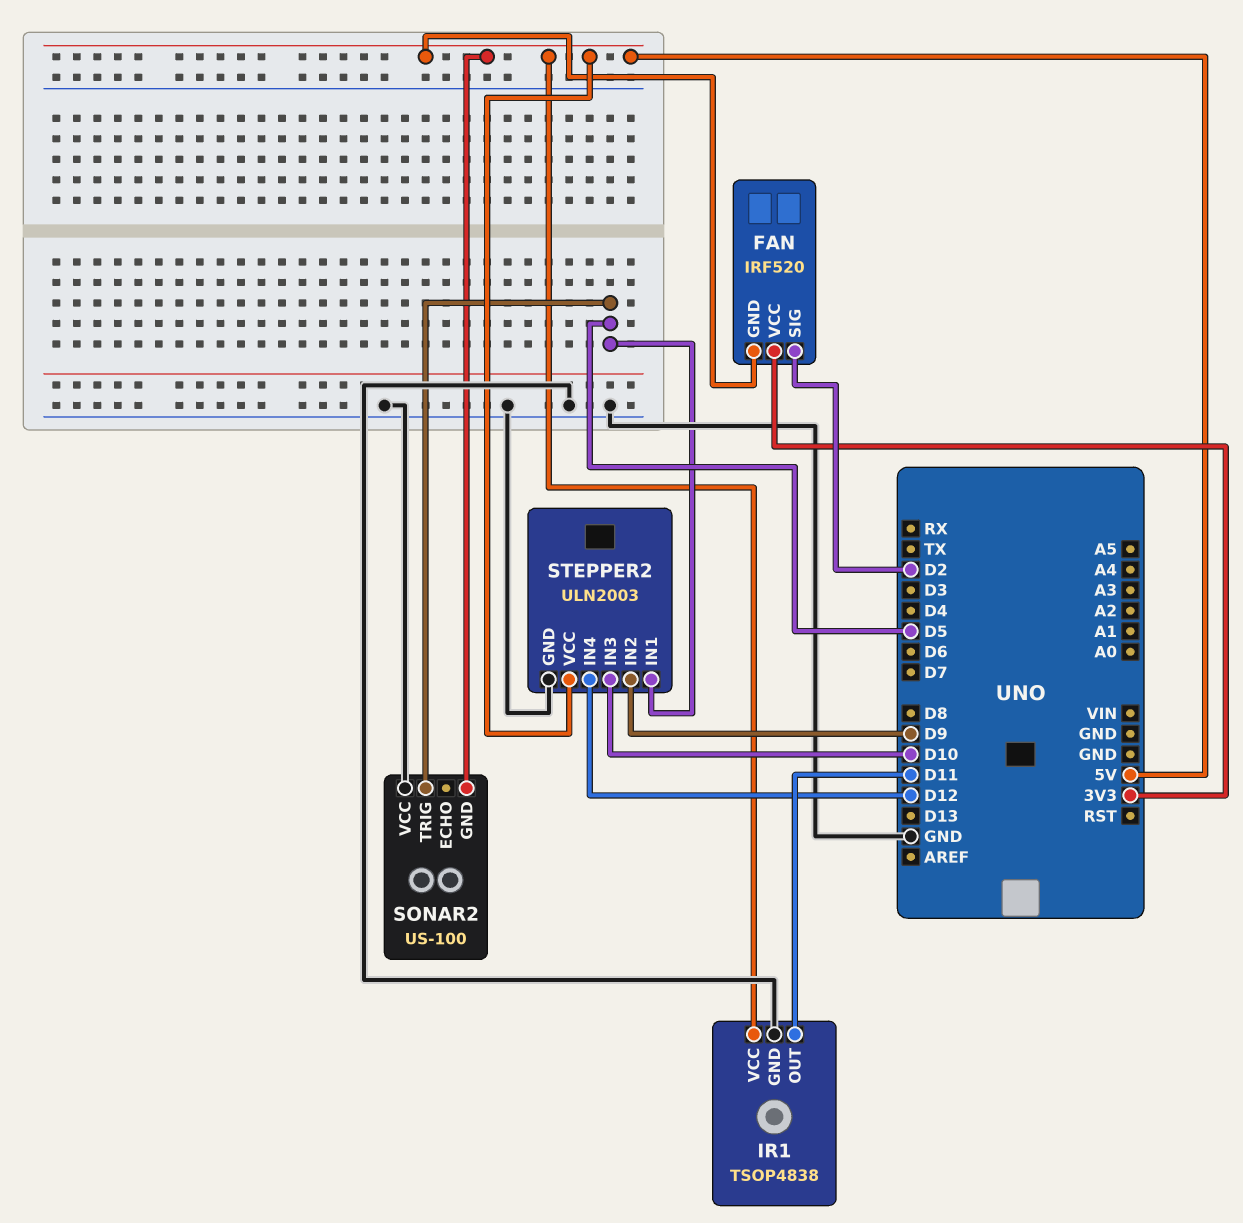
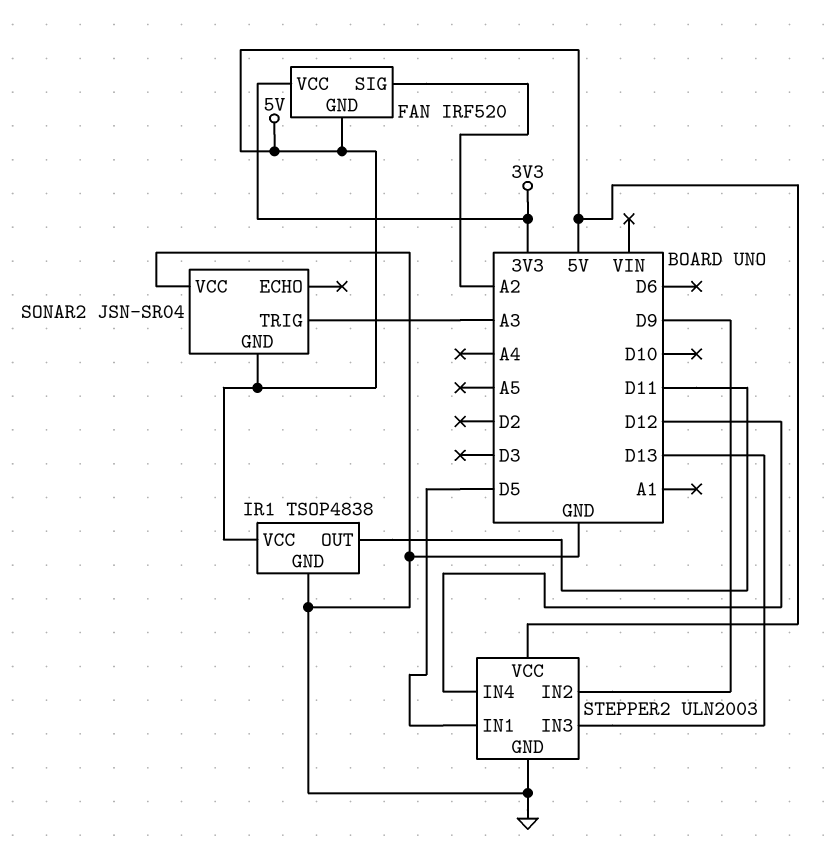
FAN pin SIG: D2 -> A2
SONAR2: US-100 -> JSN-SR04
SONAR2 pin TRIG: D5 -> A3
STEPPER2 pin IN3: D10 -> D13

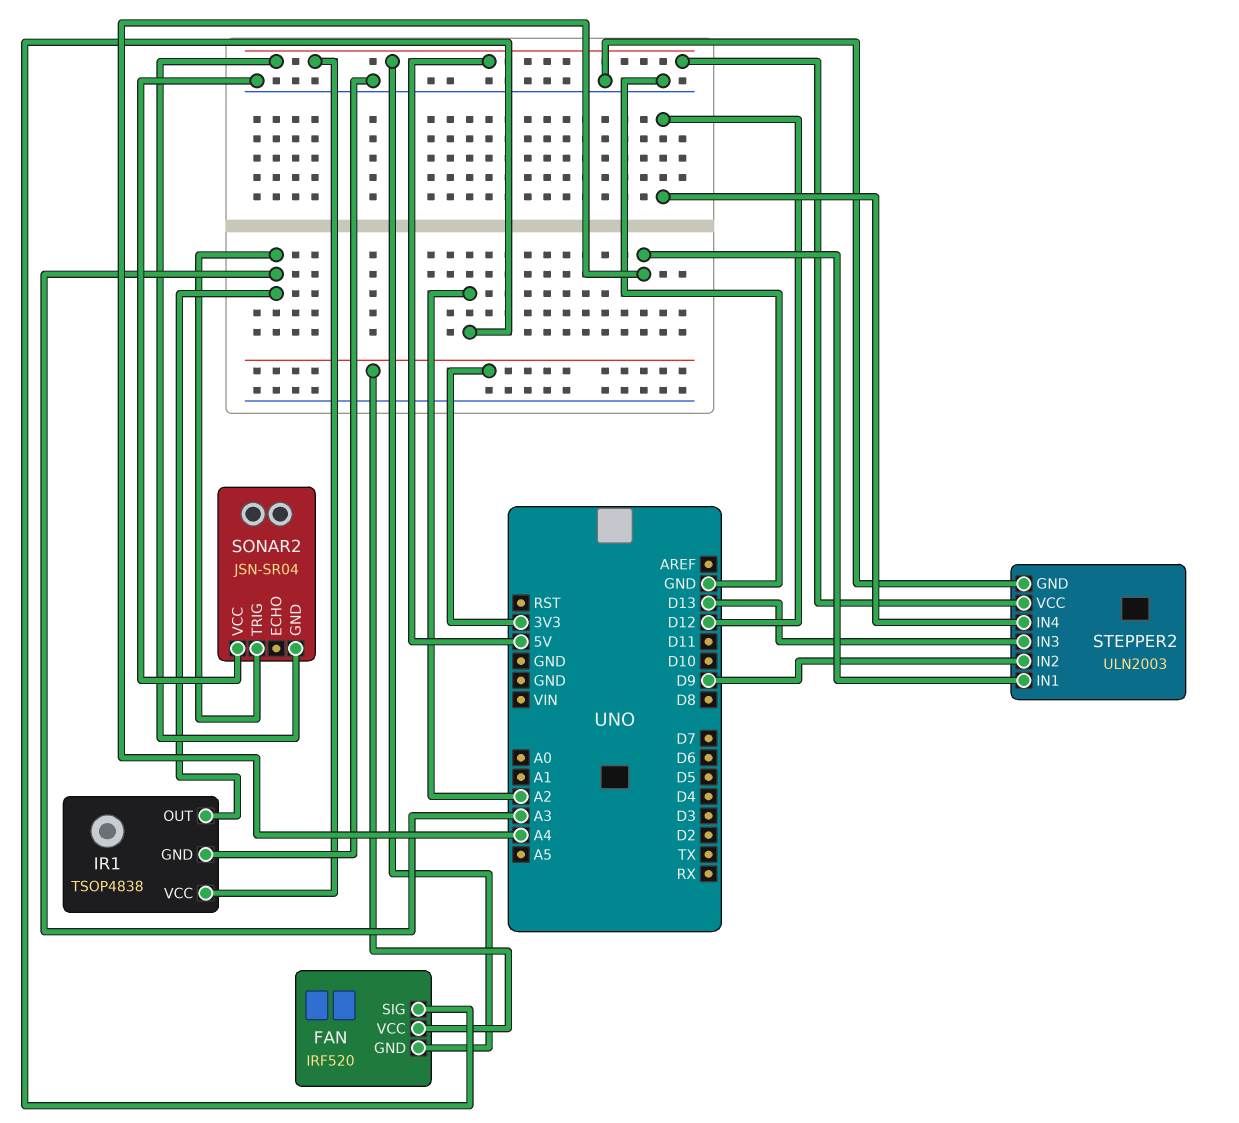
IR1 pin OUT: D11 -> A3
STEPPER2 pin IN1: D5 -> A4

